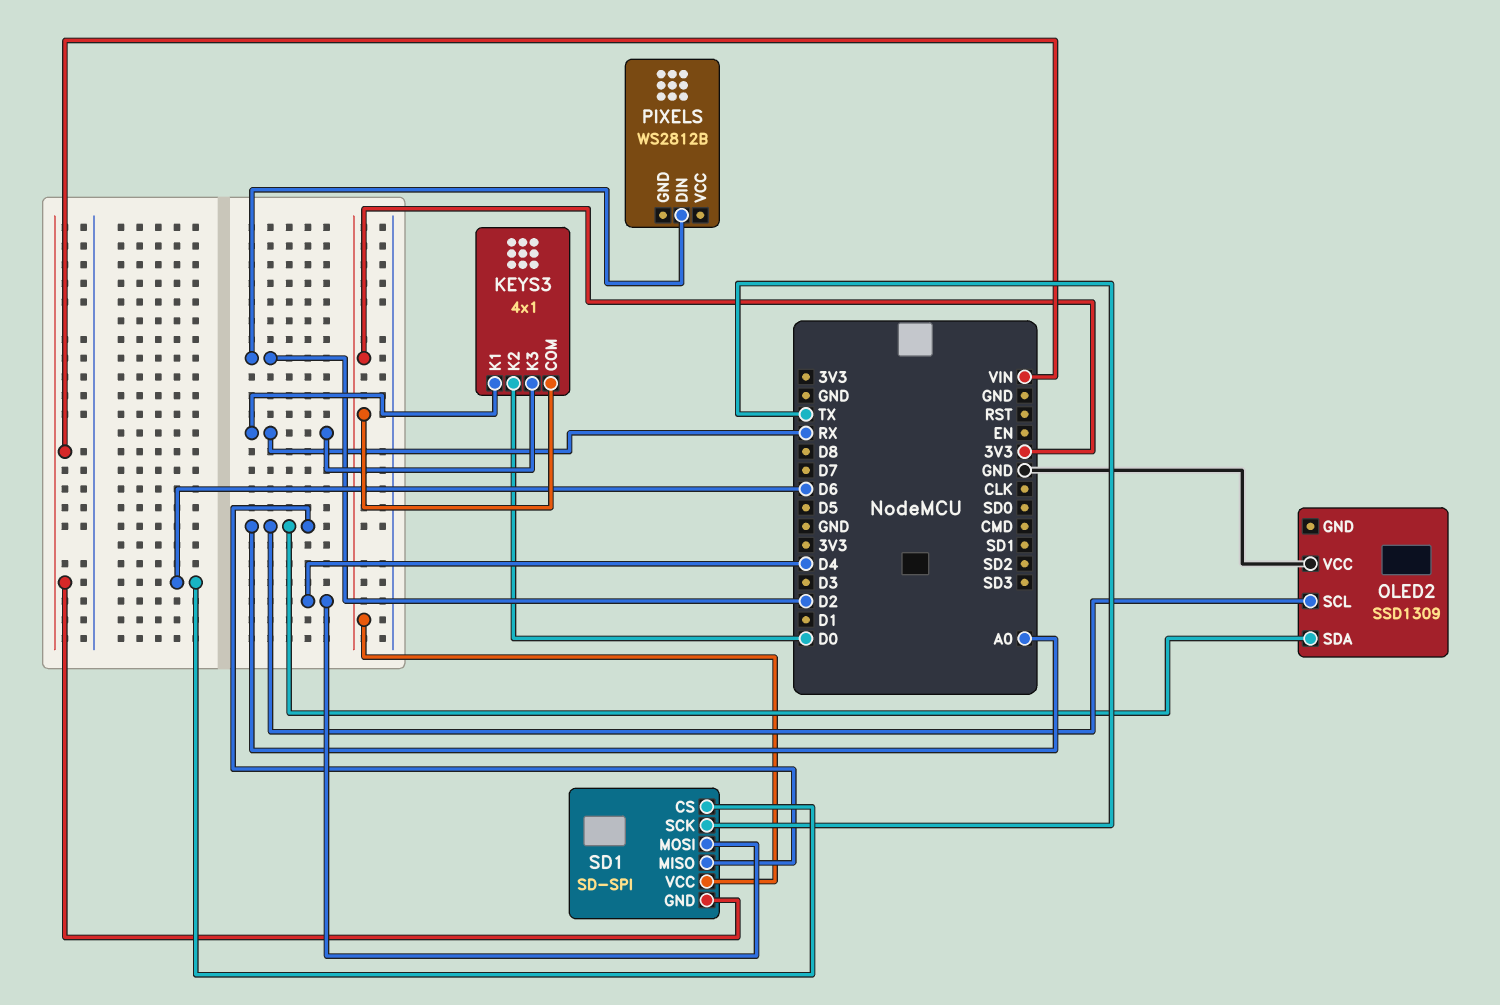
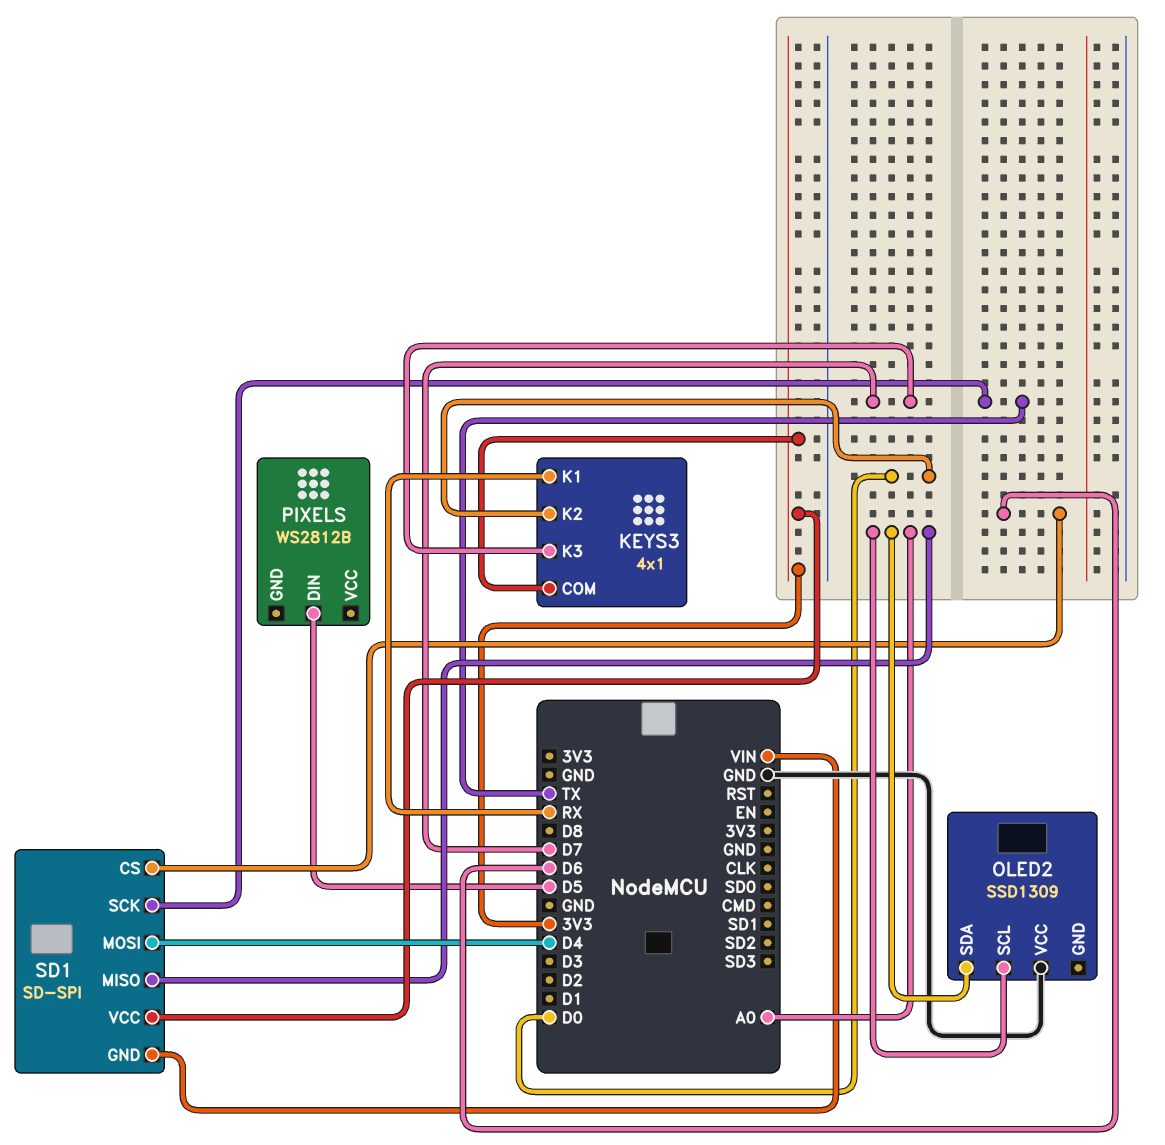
KEYS3 pin K3: RX -> D7
PIXELS pin DIN: D2 -> D5

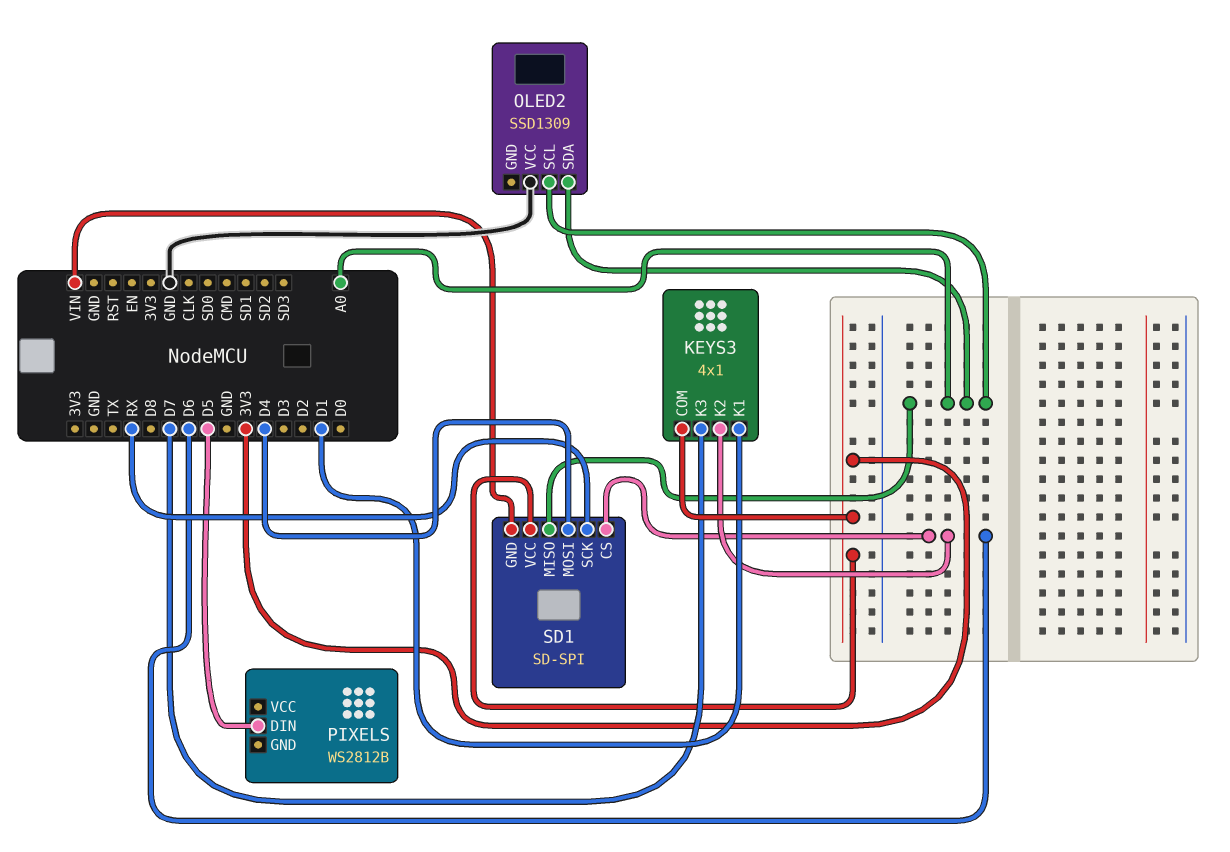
KEYS3 pin K1: RX -> D1
KEYS3 pin K2: D0 -> D6
SD1 pin SCK: TX -> RX

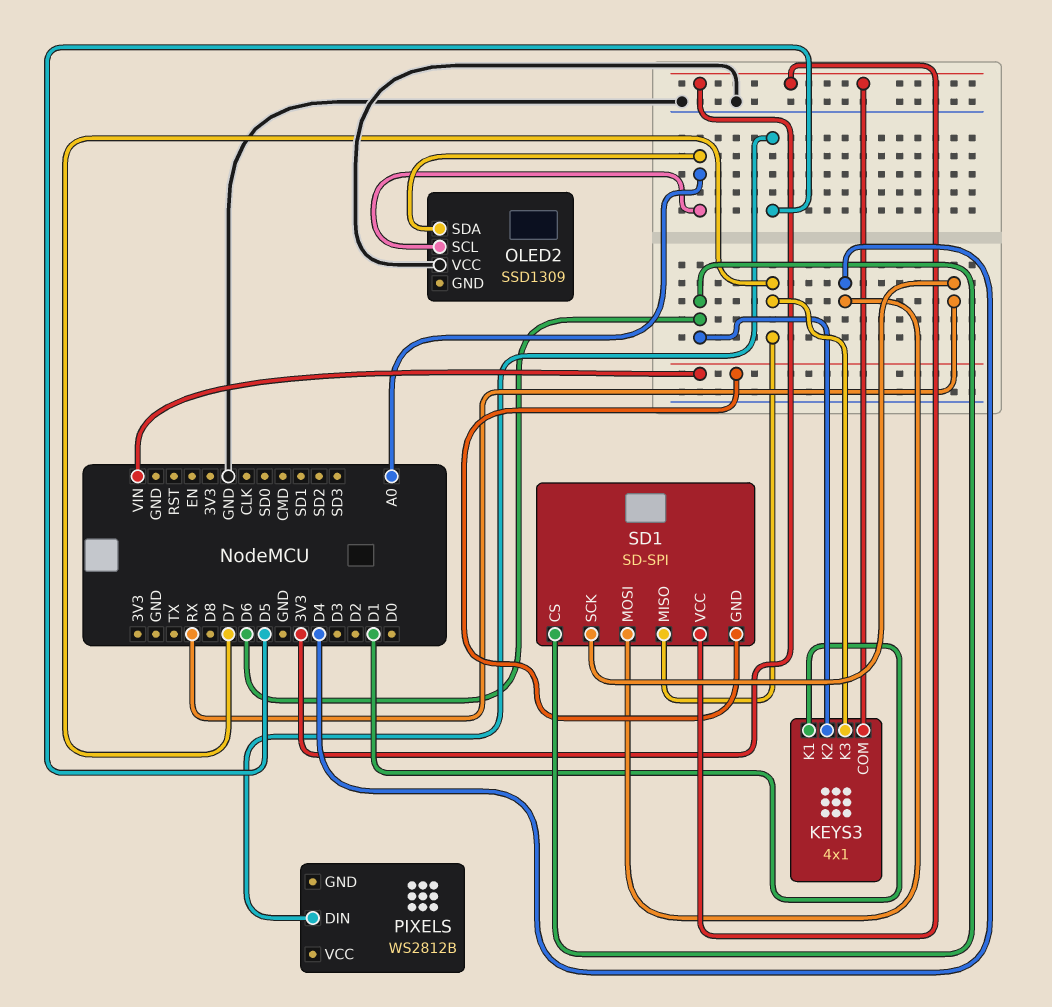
SD1 pin MISO: A0 -> D7

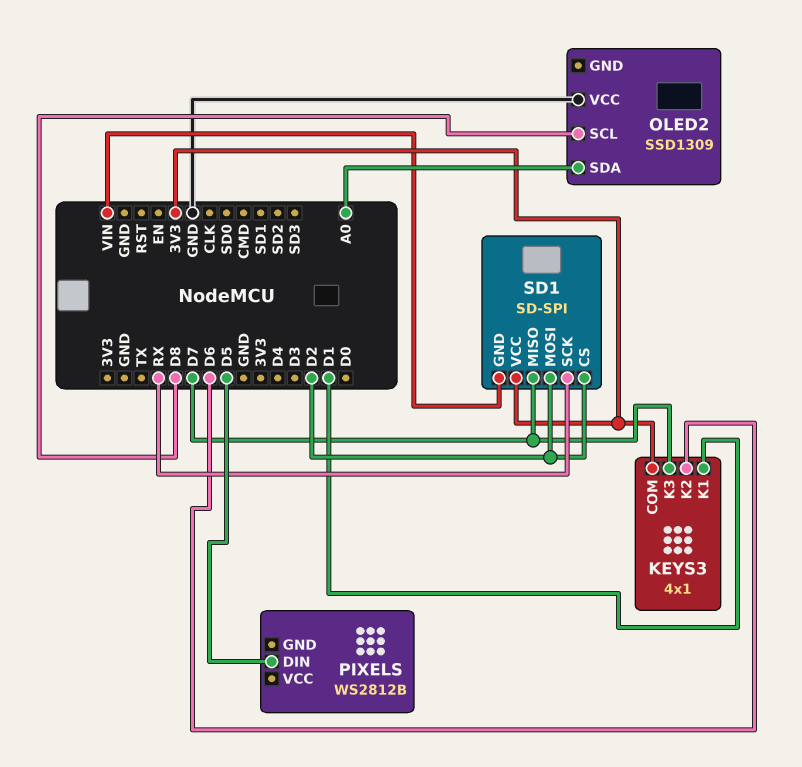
OLED2 pin SCL: A0 -> D8
SD1 pin CS: D6 -> D2
SD1 pin MOSI: D4 -> D2

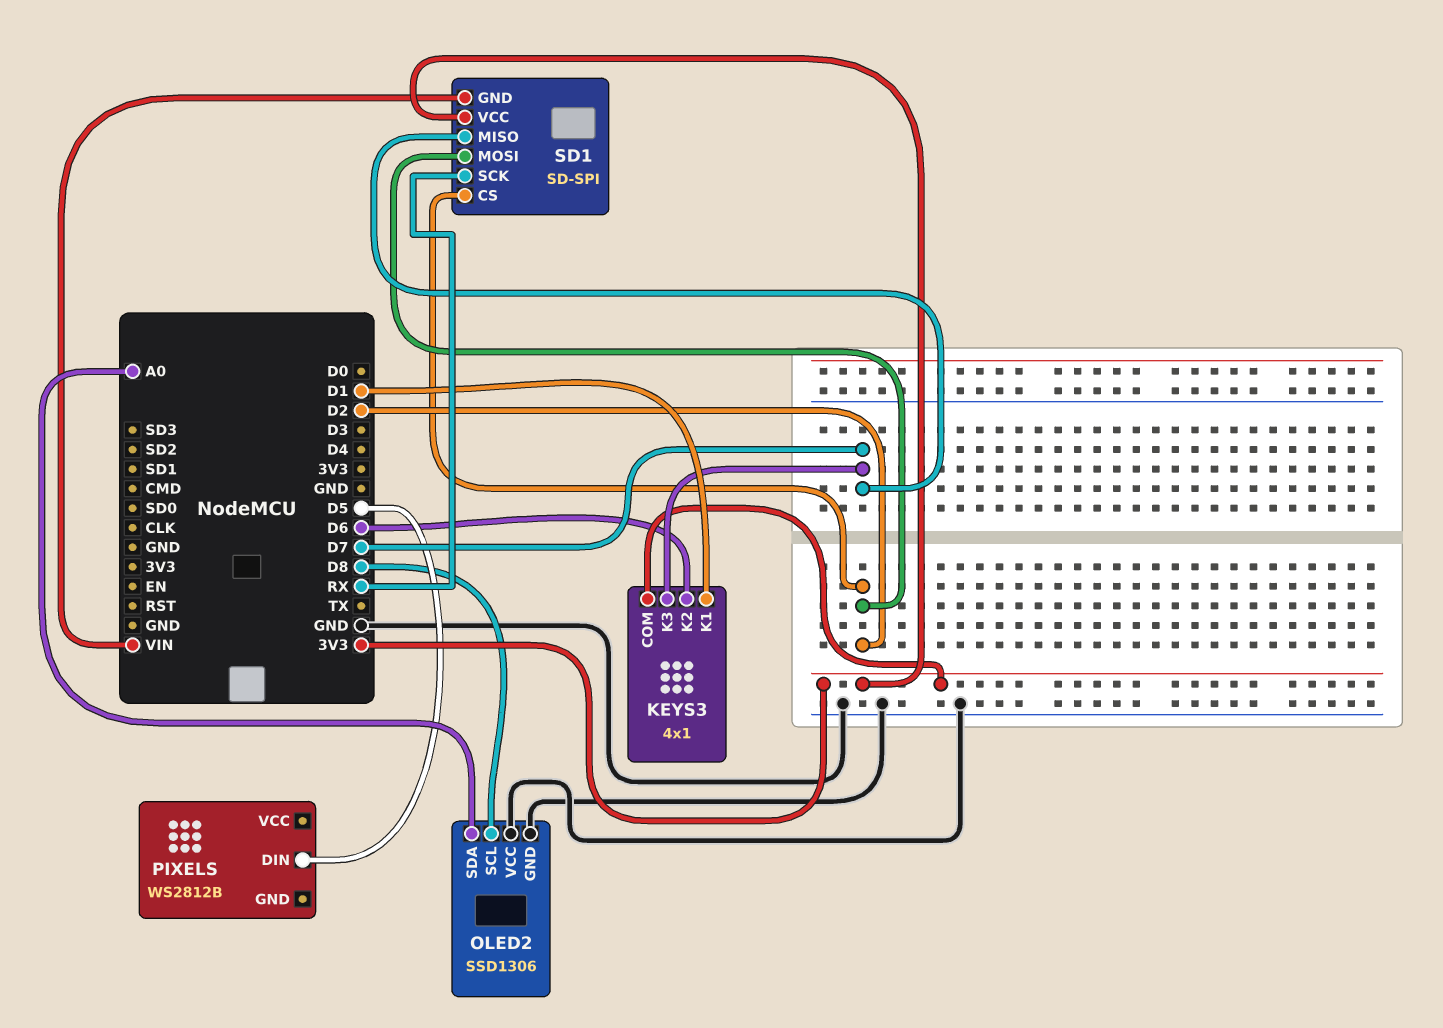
OLED2: SSD1309 -> SSD1306
OLED2 pin GND: none -> GND

